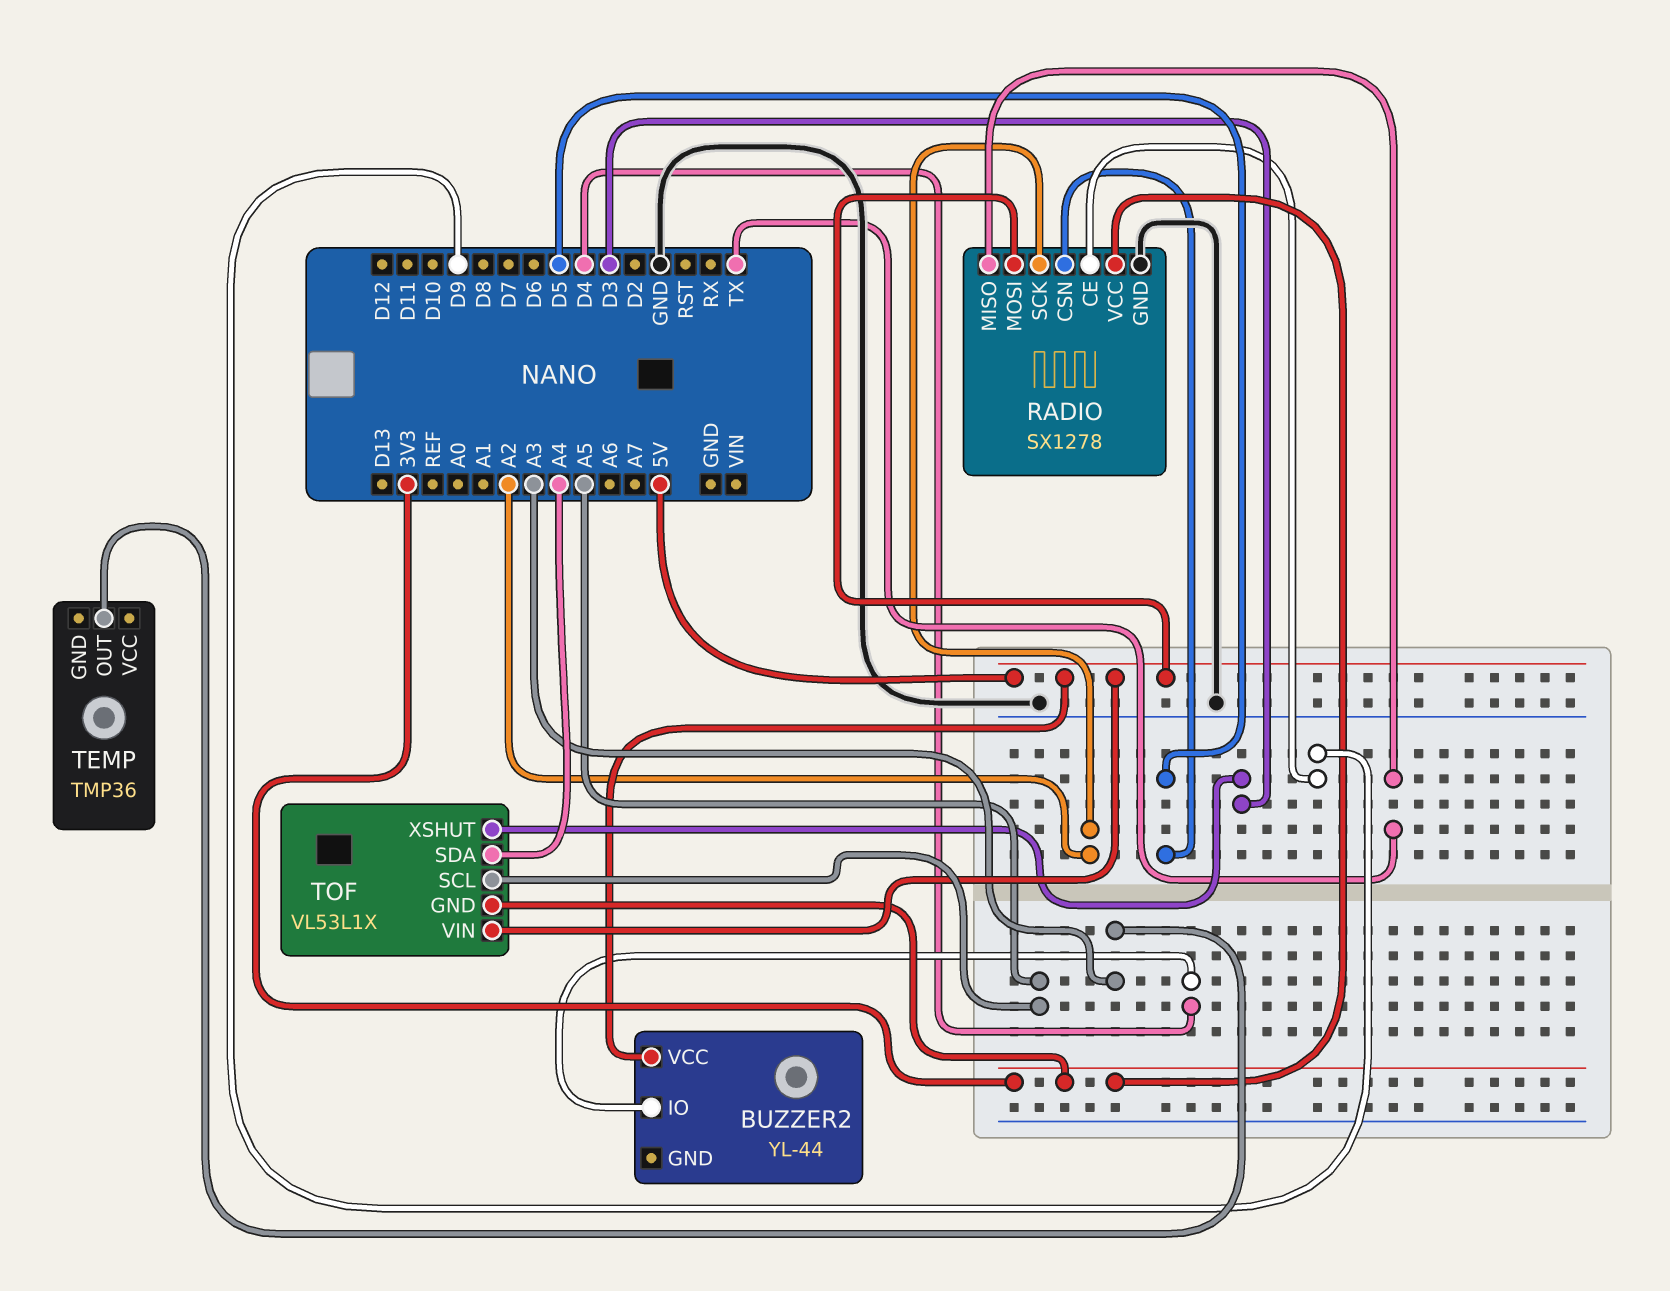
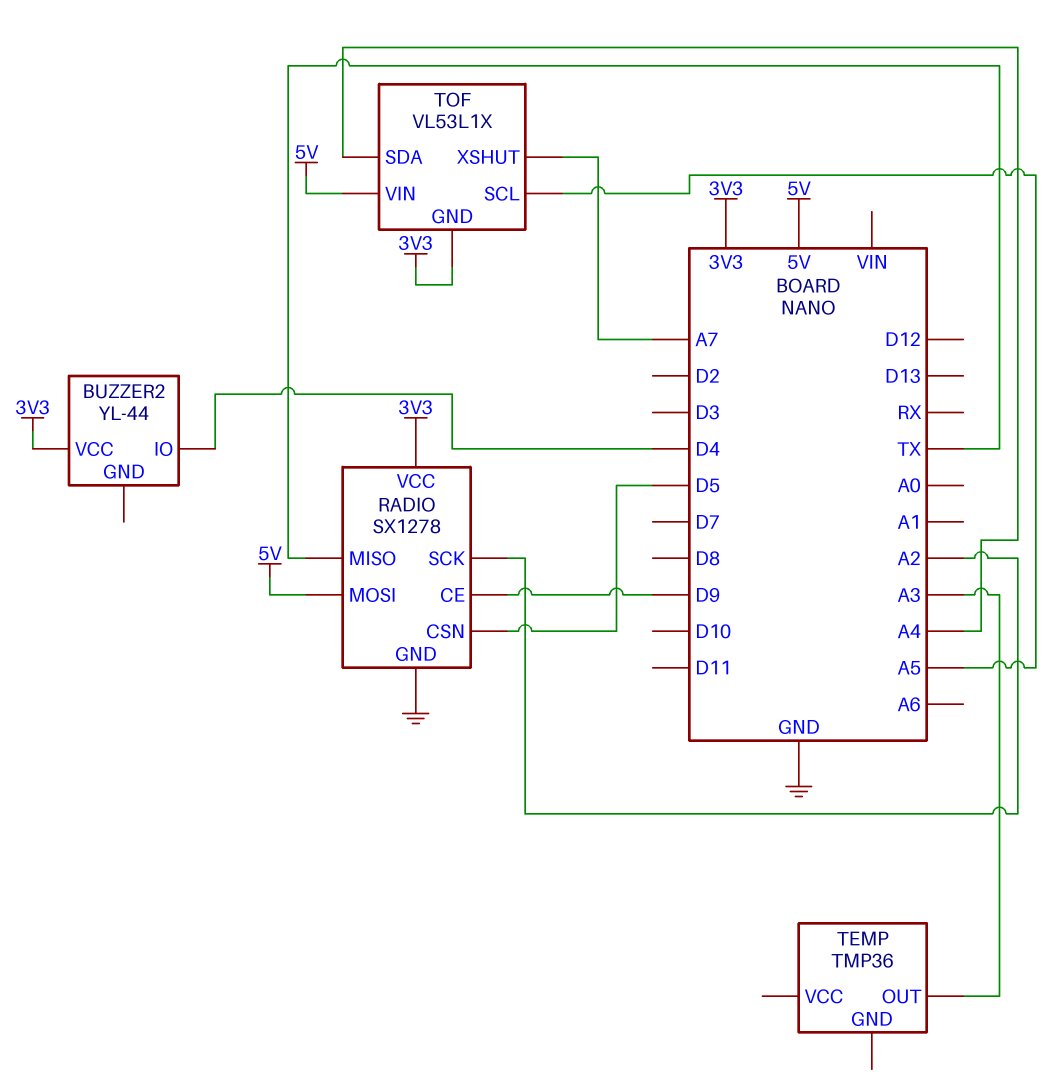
BUZZER2 pin VCC: 5V -> 3V3
TOF pin XSHUT: D3 -> A7

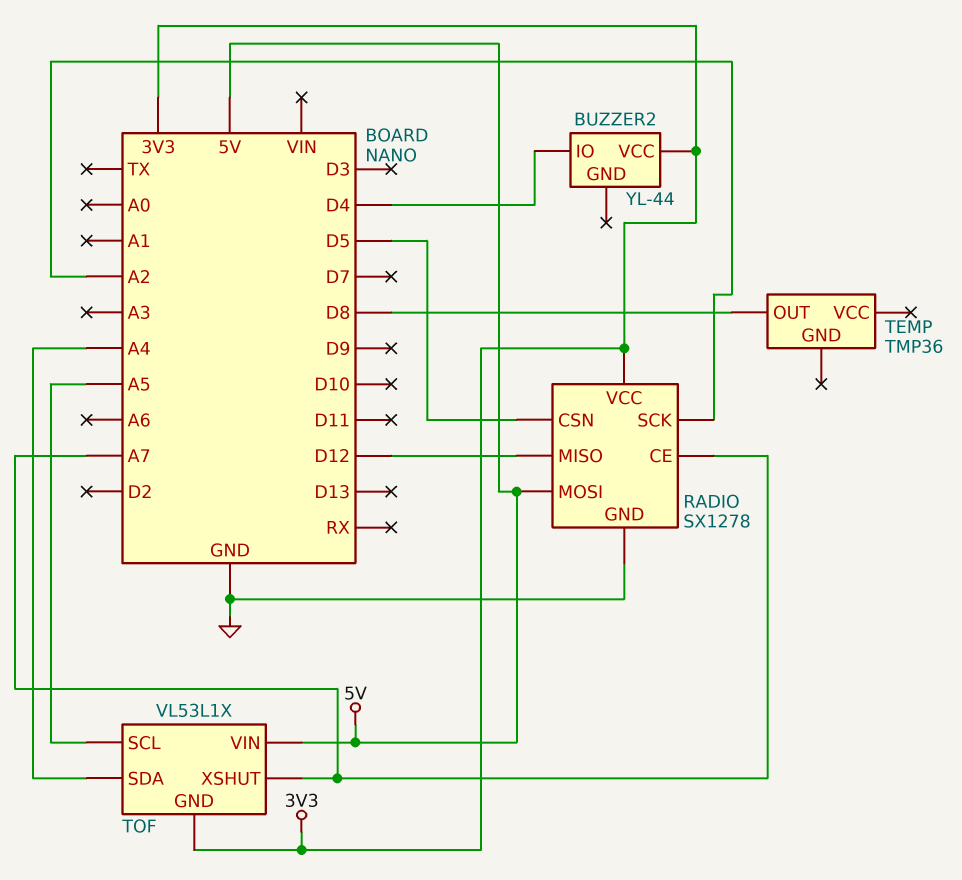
RADIO pin CE: D9 -> A7
RADIO pin MISO: TX -> D12
TEMP pin OUT: A3 -> D8

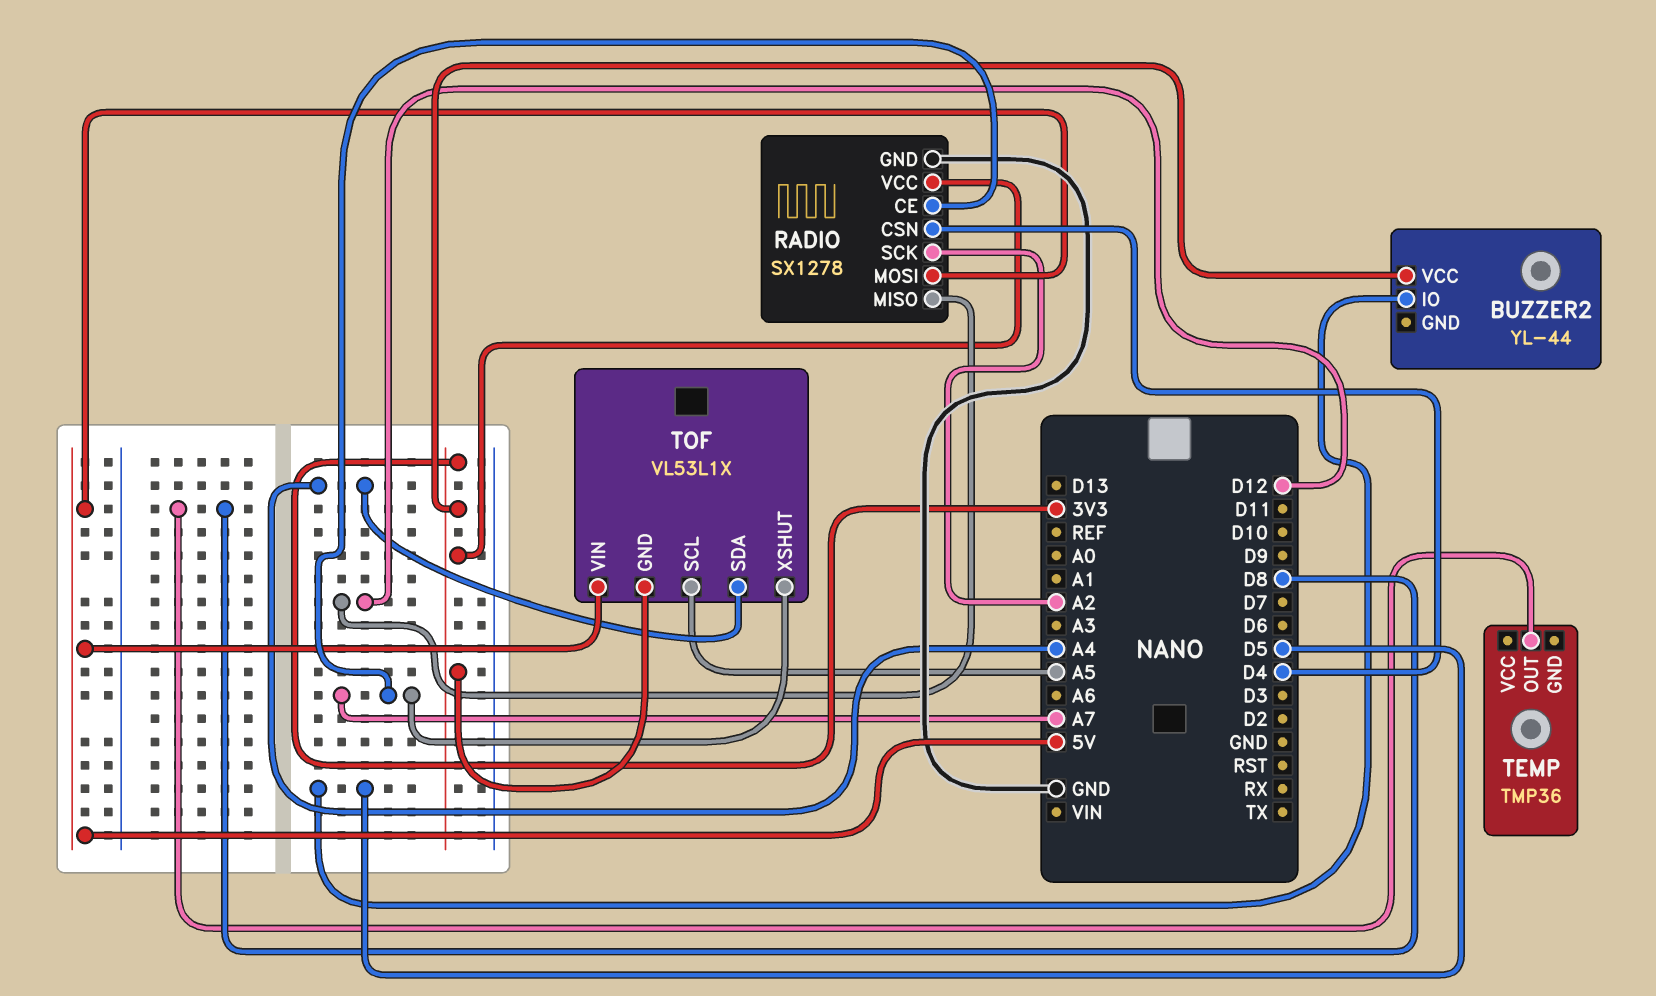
BUZZER2 pin IO: D4 -> D5
RADIO pin CSN: D5 -> D4

